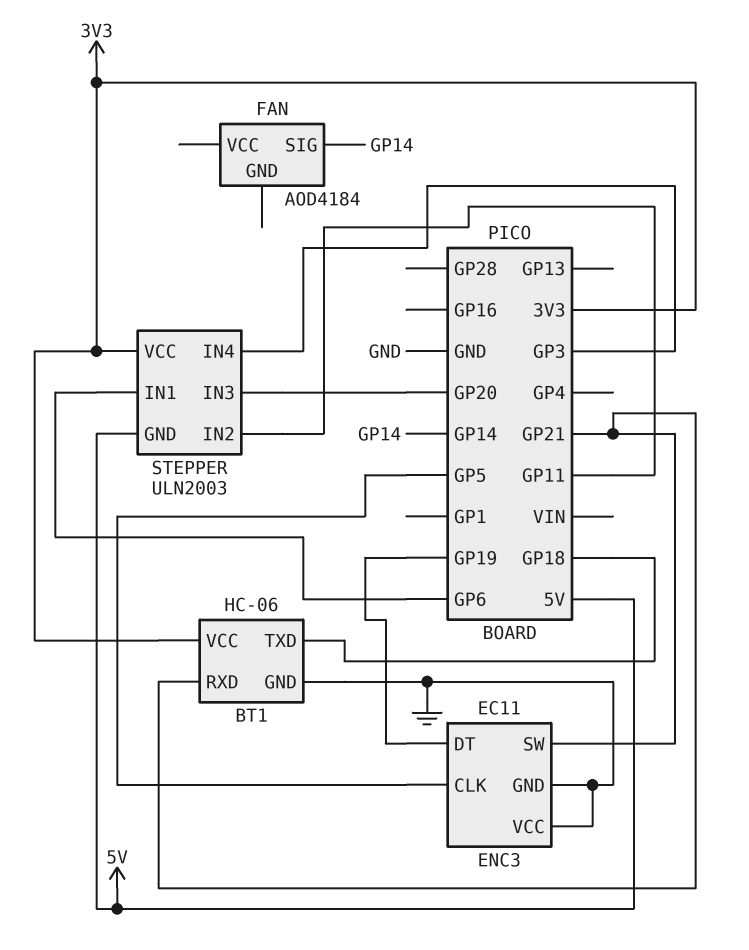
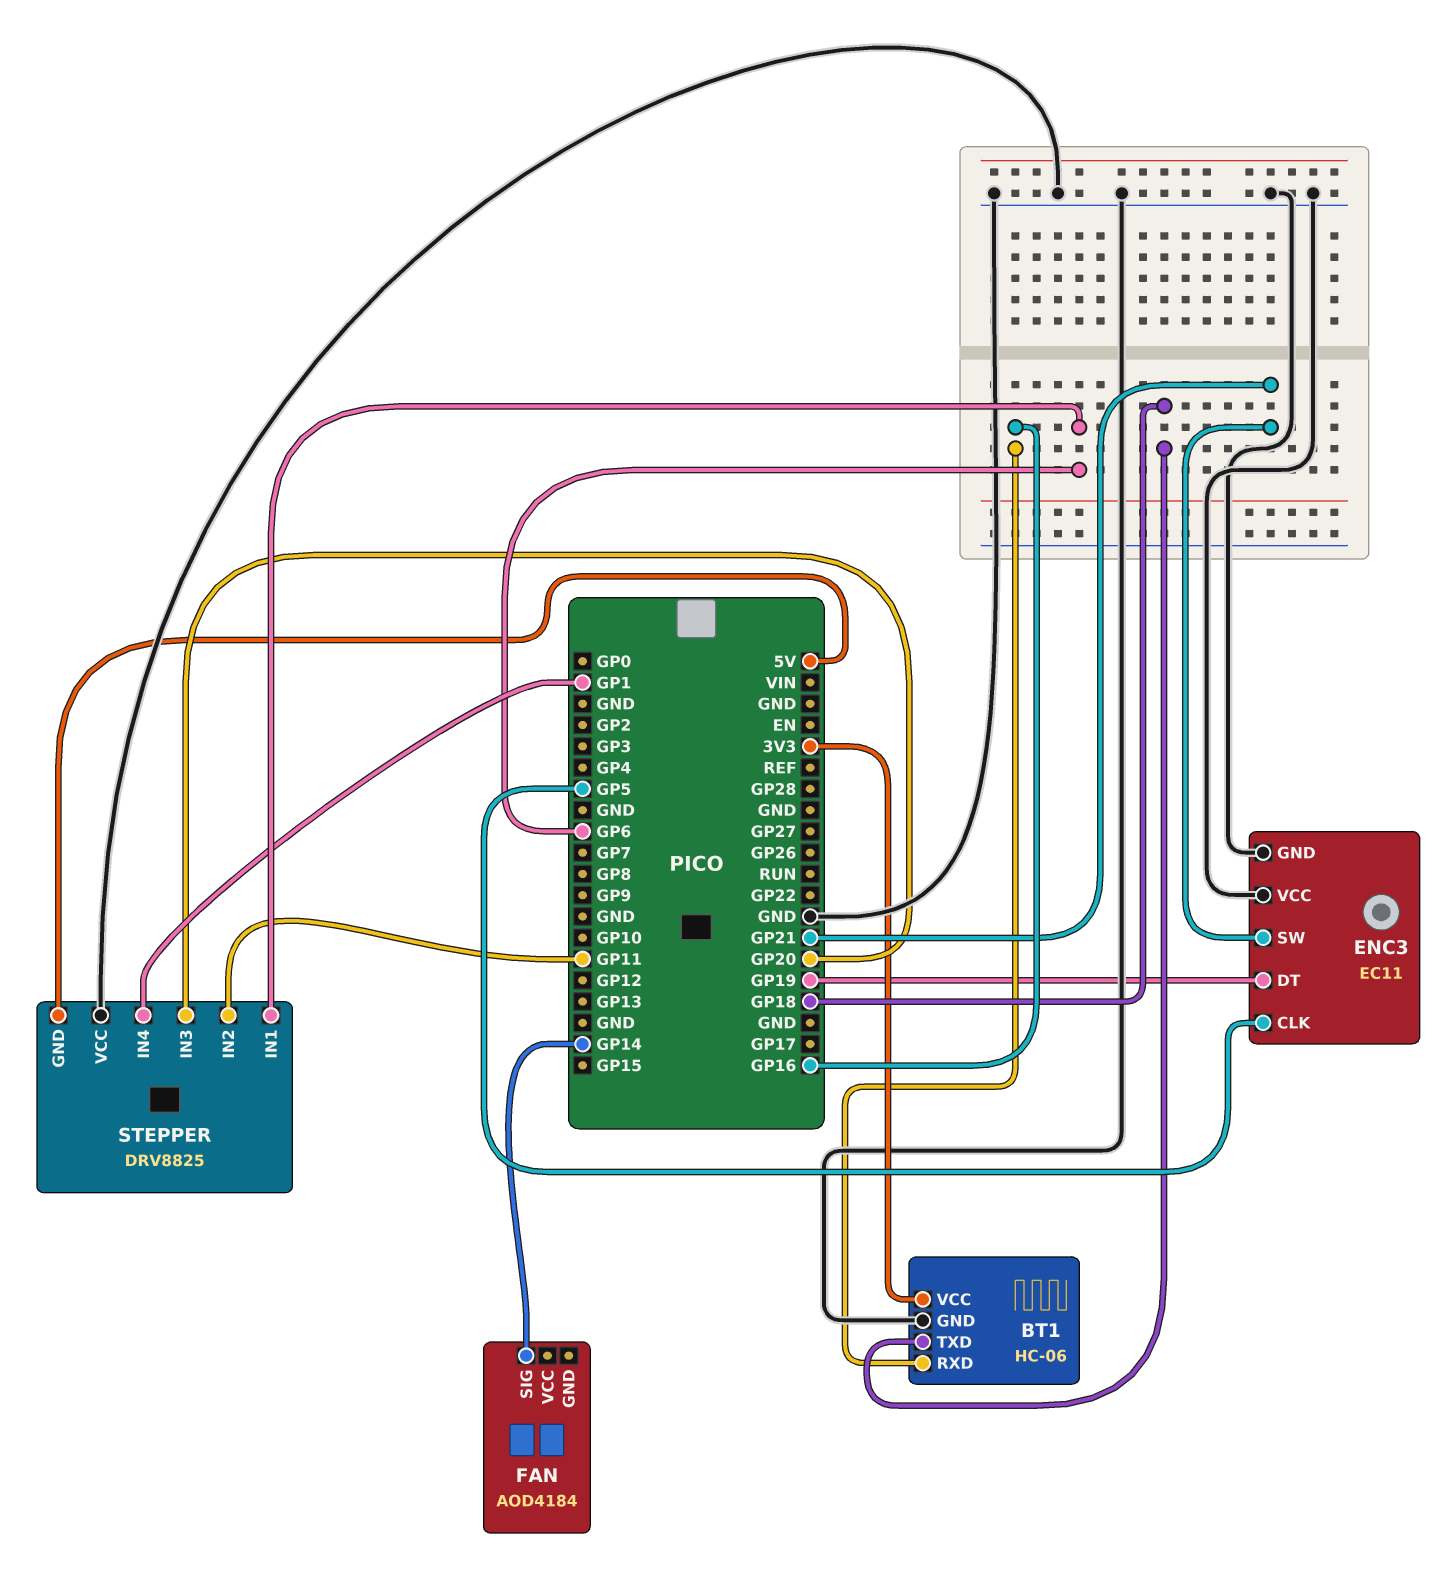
BT1 pin RXD: GP21 -> GP16
STEPPER: ULN2003 -> DRV8825
STEPPER pin IN4: GP3 -> GP1
STEPPER pin VCC: 3V3 -> GND

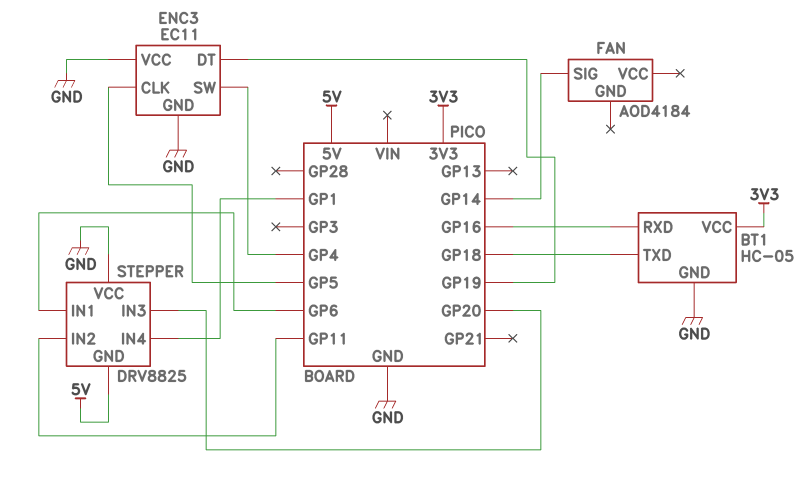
BT1: HC-06 -> HC-05
ENC3 pin SW: GP21 -> GP4

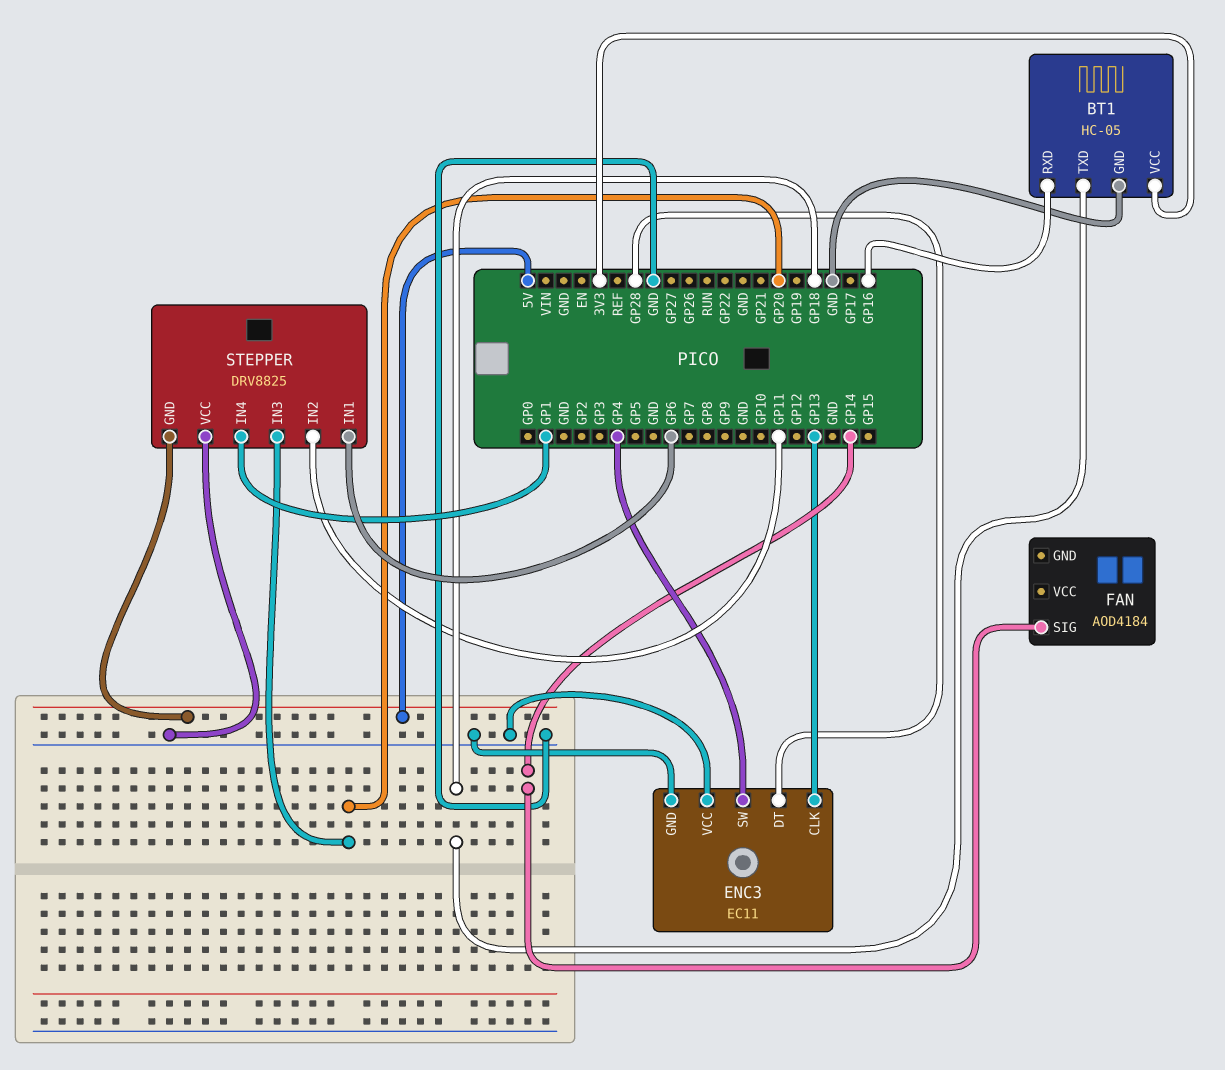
ENC3 pin CLK: GP5 -> GP13
ENC3 pin DT: GP19 -> GP28

